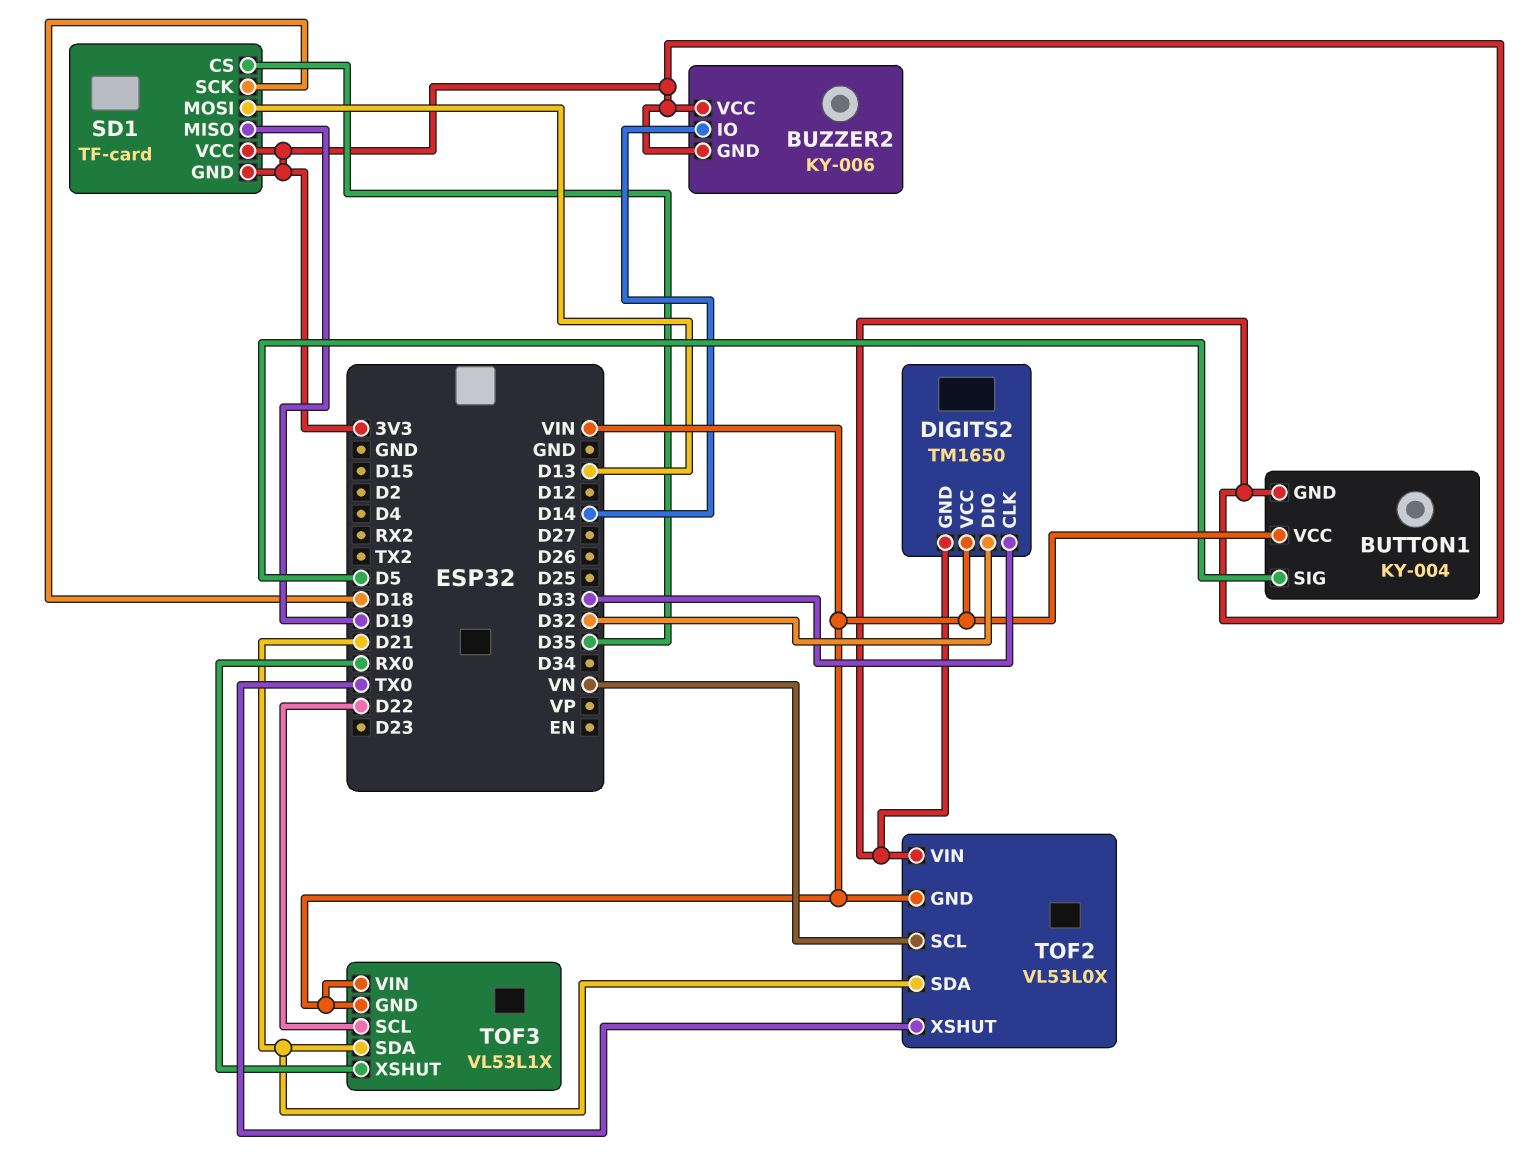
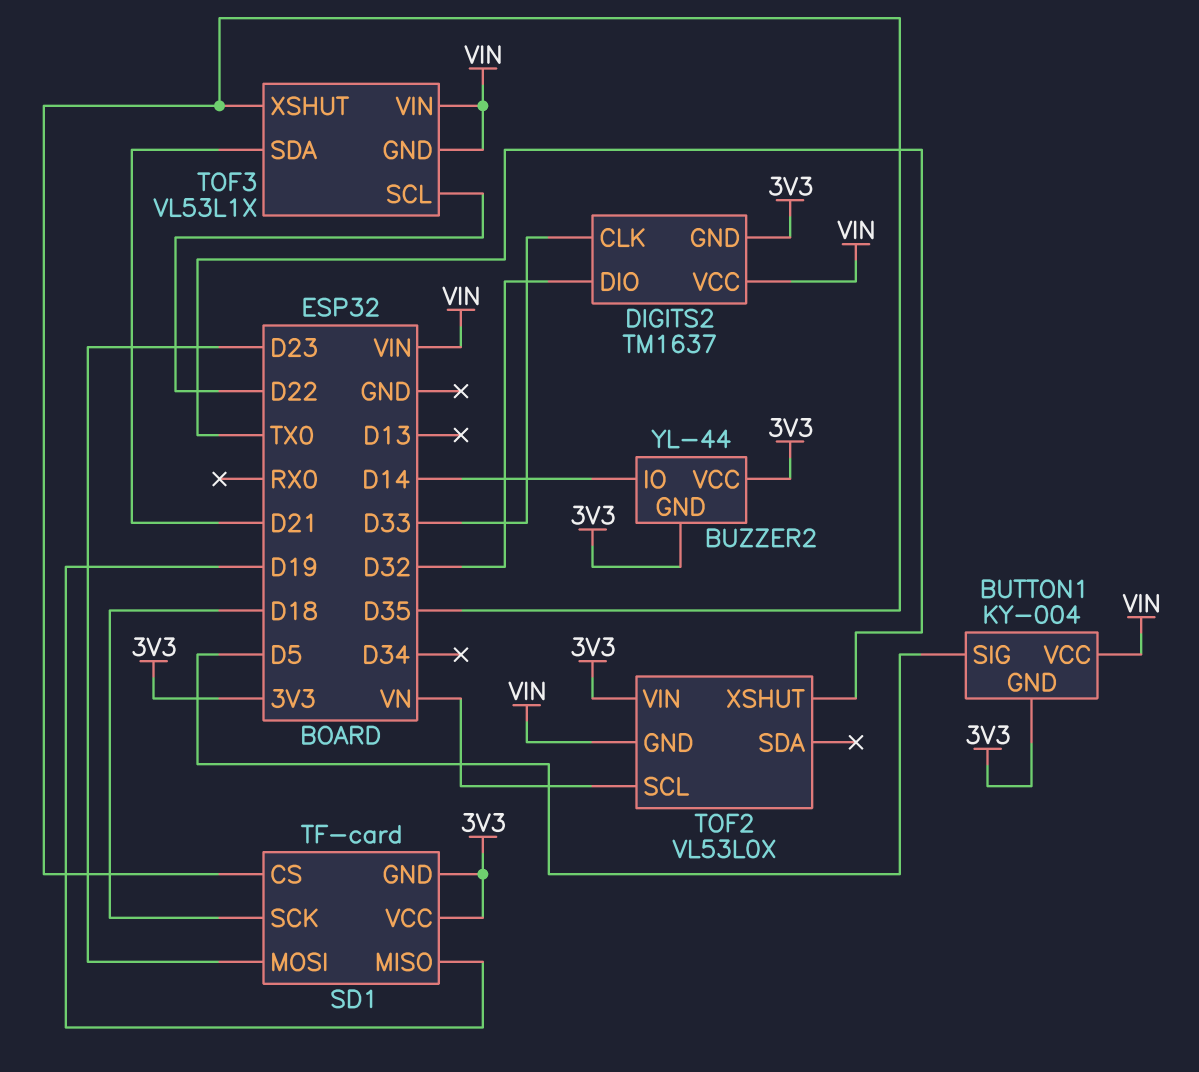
BUZZER2: KY-006 -> YL-44
DIGITS2: TM1650 -> TM1637
SD1 pin MOSI: D13 -> D23
TOF2 pin SDA: D21 -> none
TOF3 pin XSHUT: RX0 -> D35

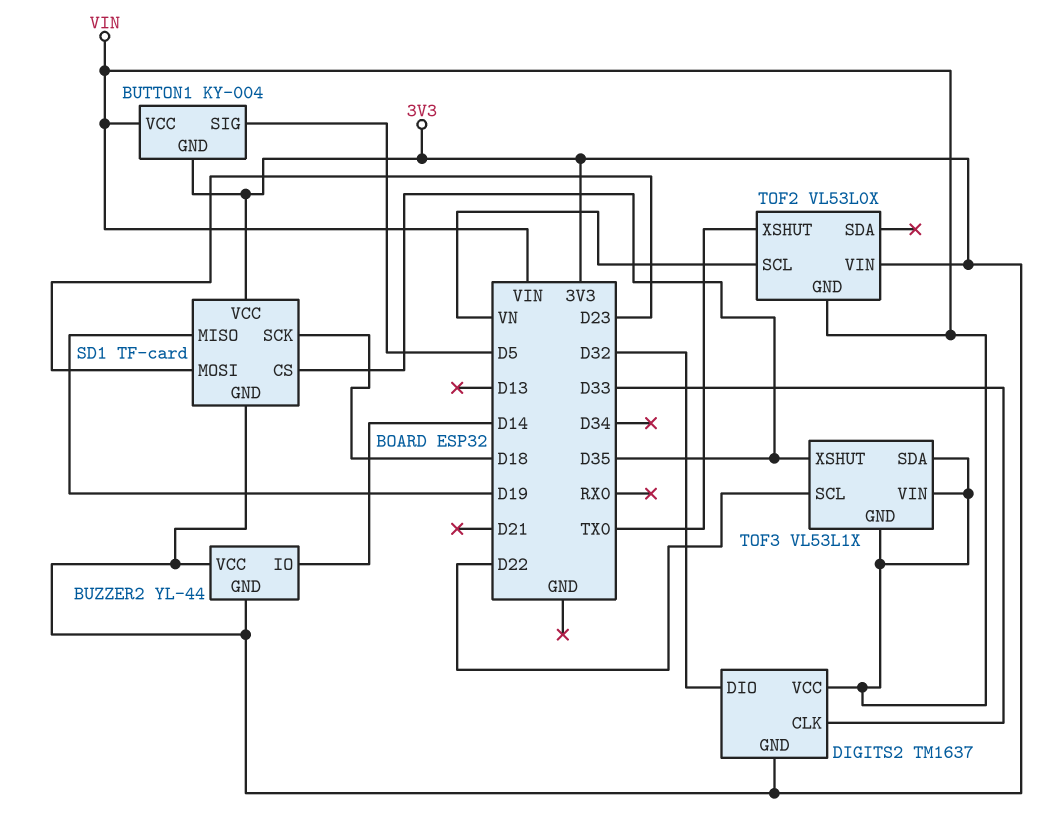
TOF3 pin SDA: D21 -> VIN

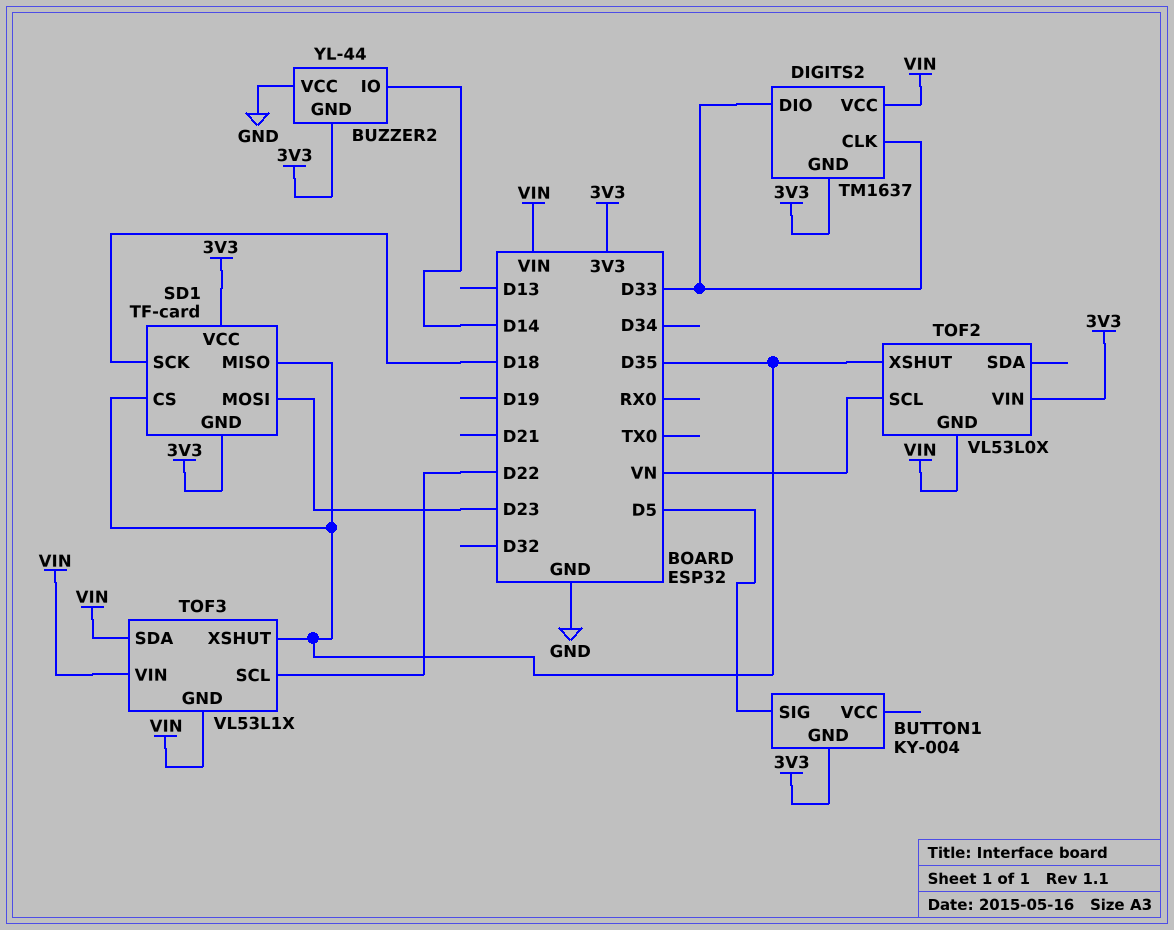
BUTTON1 pin VCC: VIN -> none
BUZZER2 pin VCC: 3V3 -> GND
DIGITS2 pin DIO: D32 -> D33
SD1 pin MISO: D19 -> D35
TOF2 pin XSHUT: TX0 -> D35

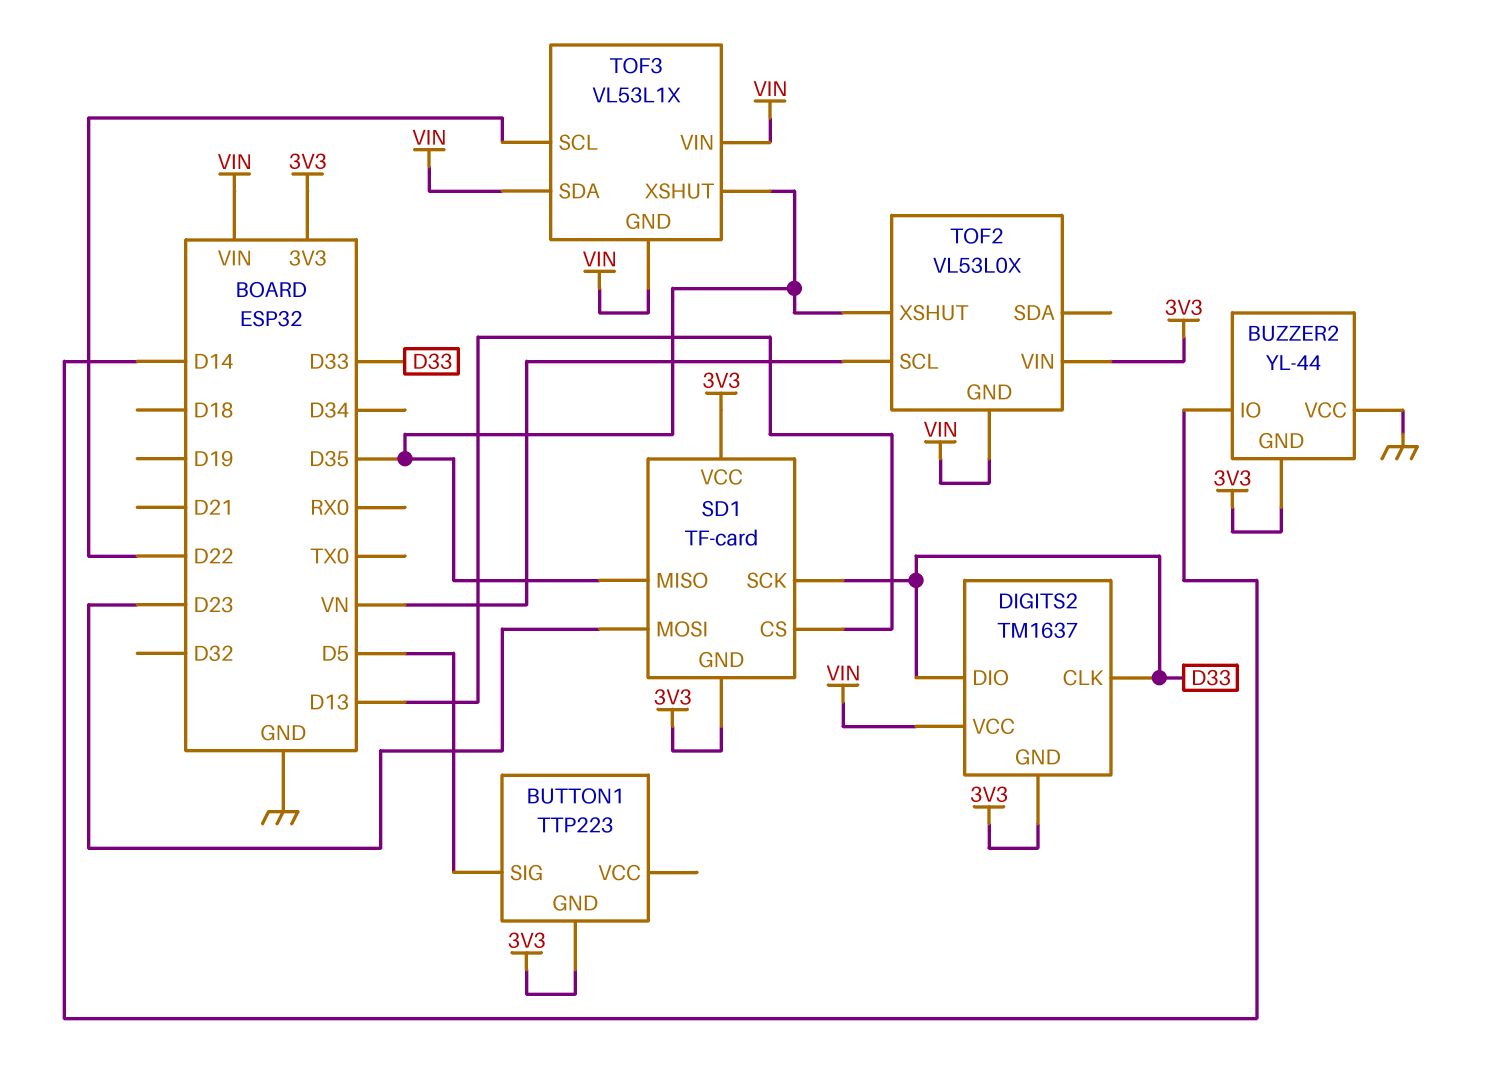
BUTTON1: KY-004 -> TTP223
SD1 pin CS: D35 -> D13
SD1 pin SCK: D18 -> D33

